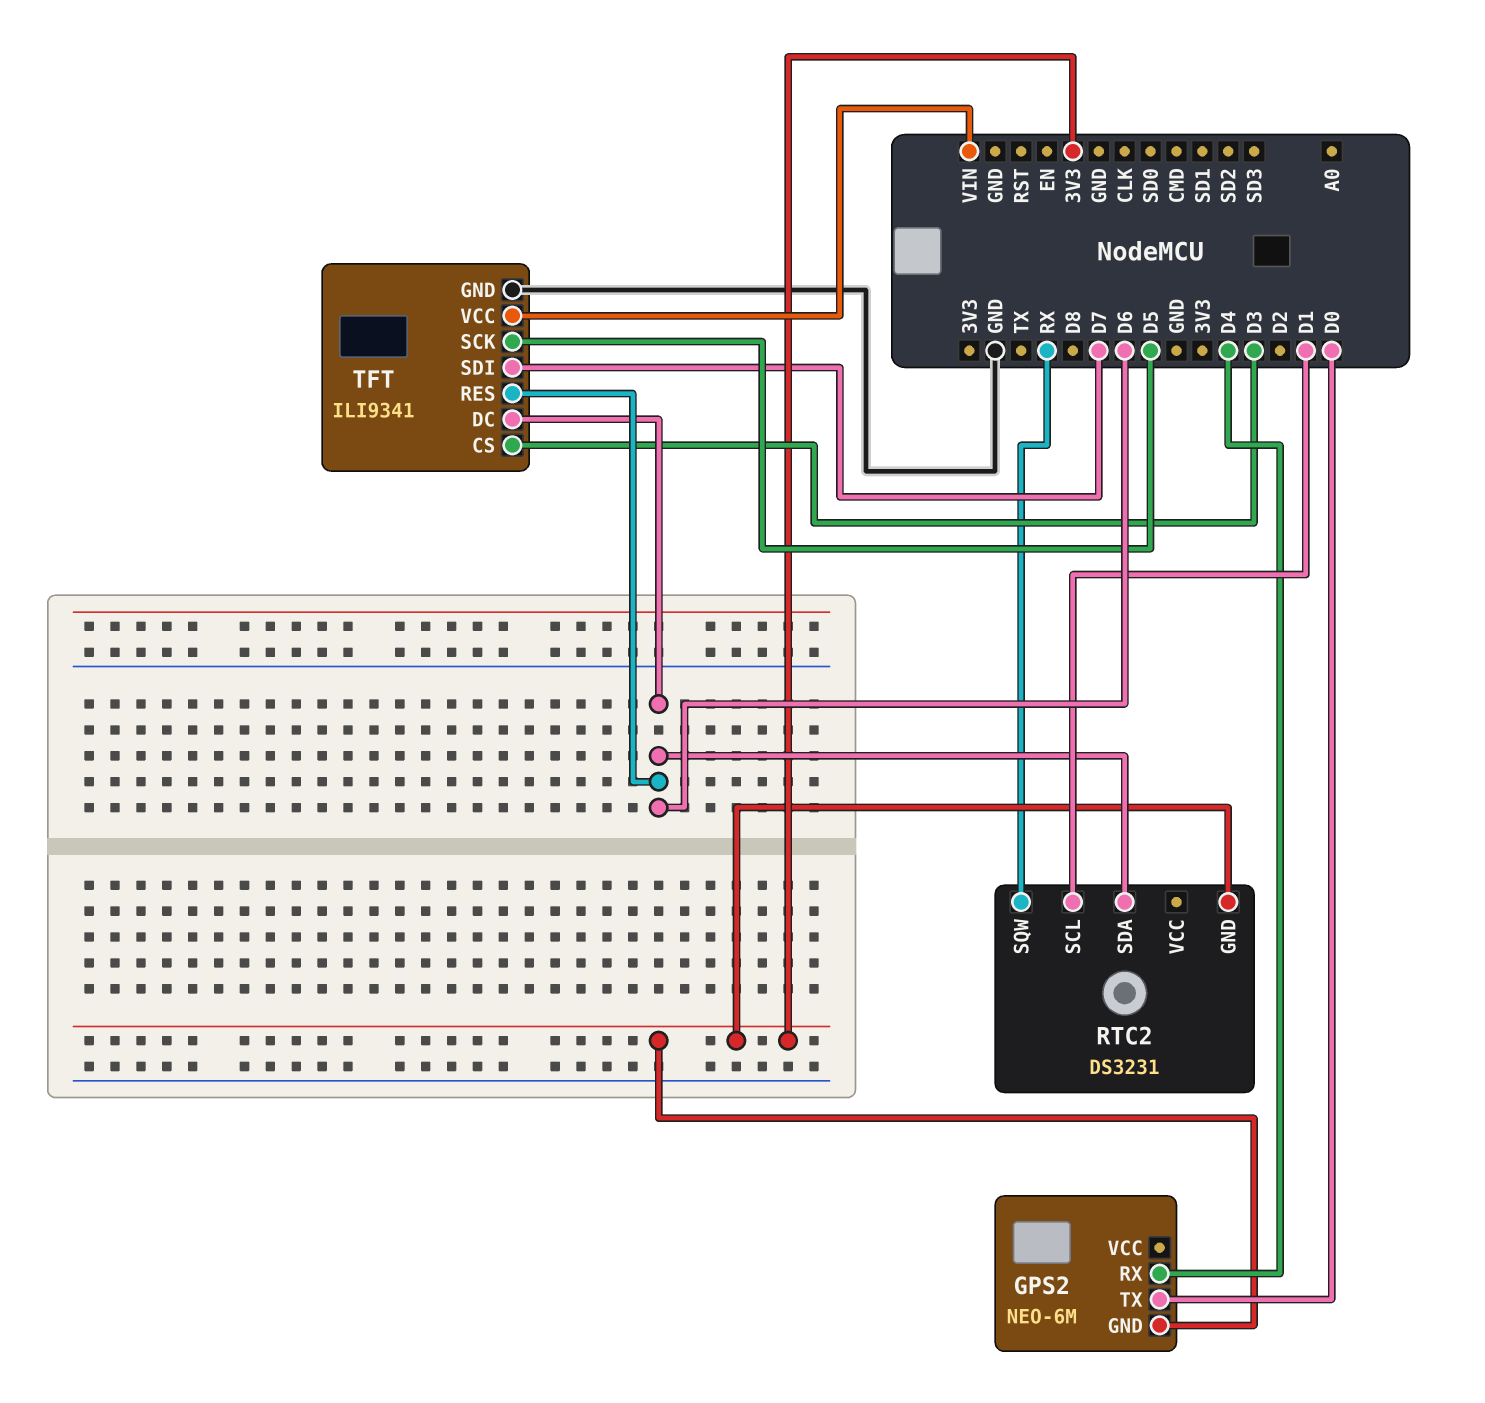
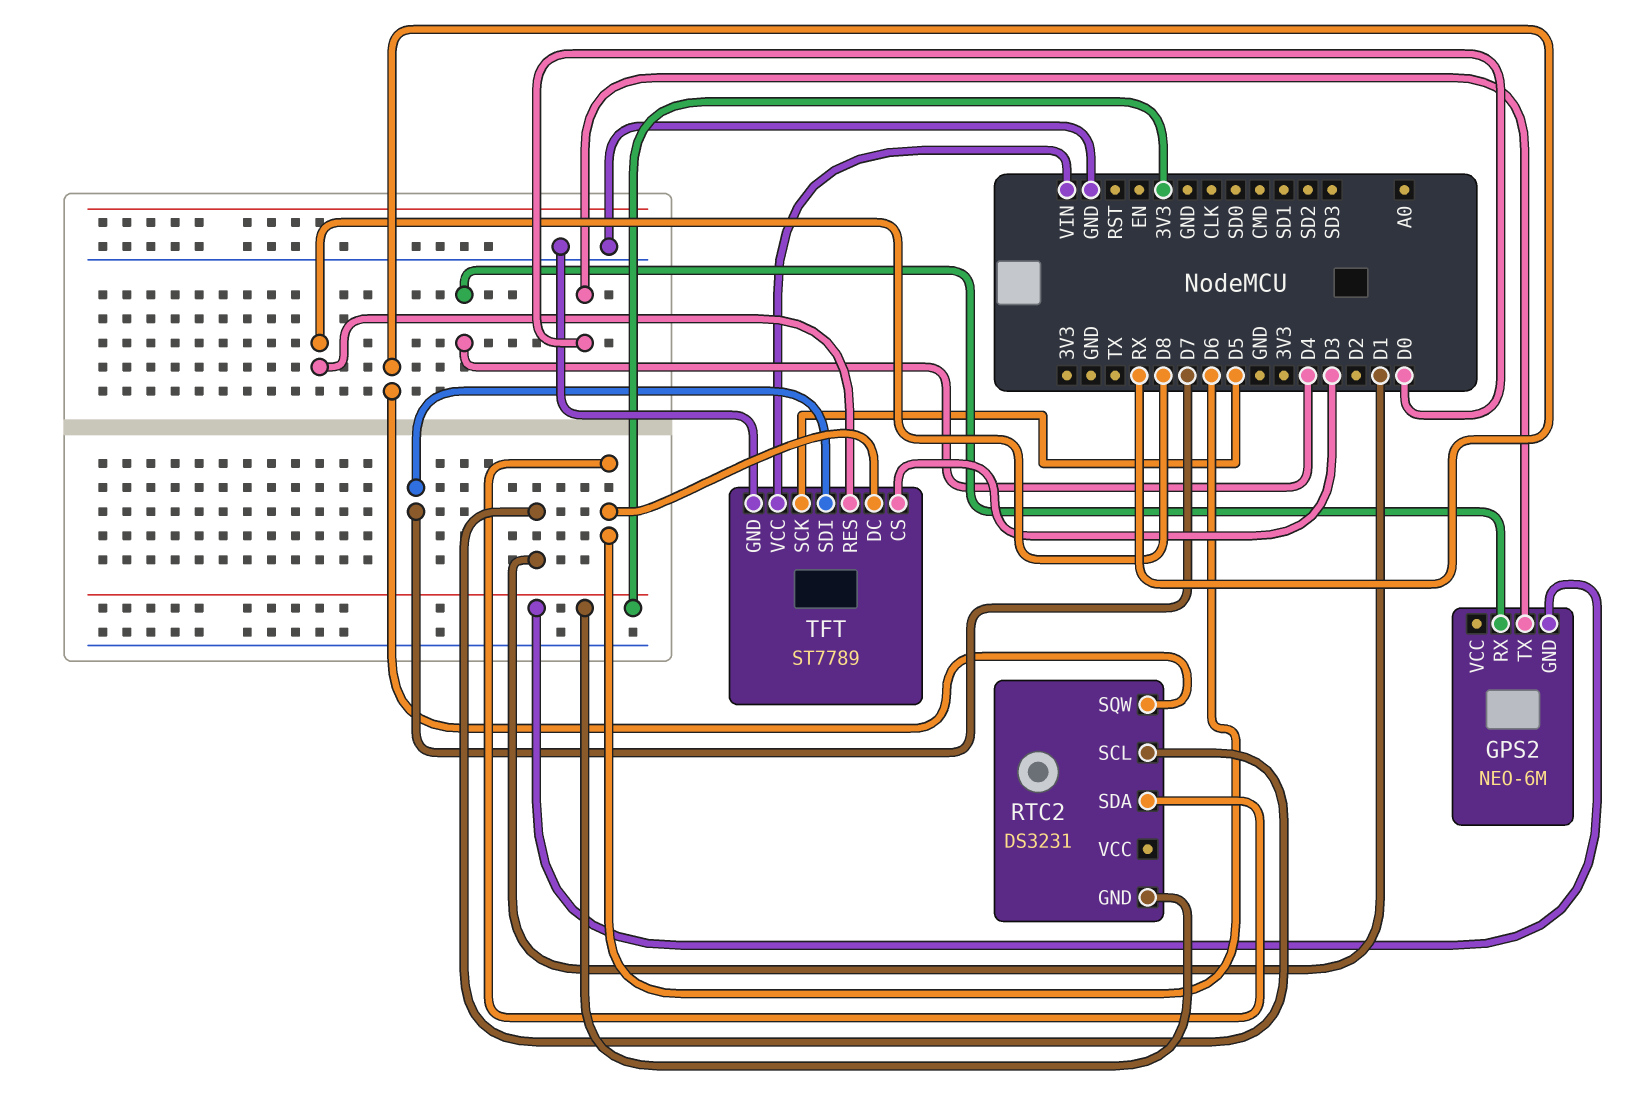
TFT: ILI9341 -> ST7789
TFT pin RES: D6 -> D8

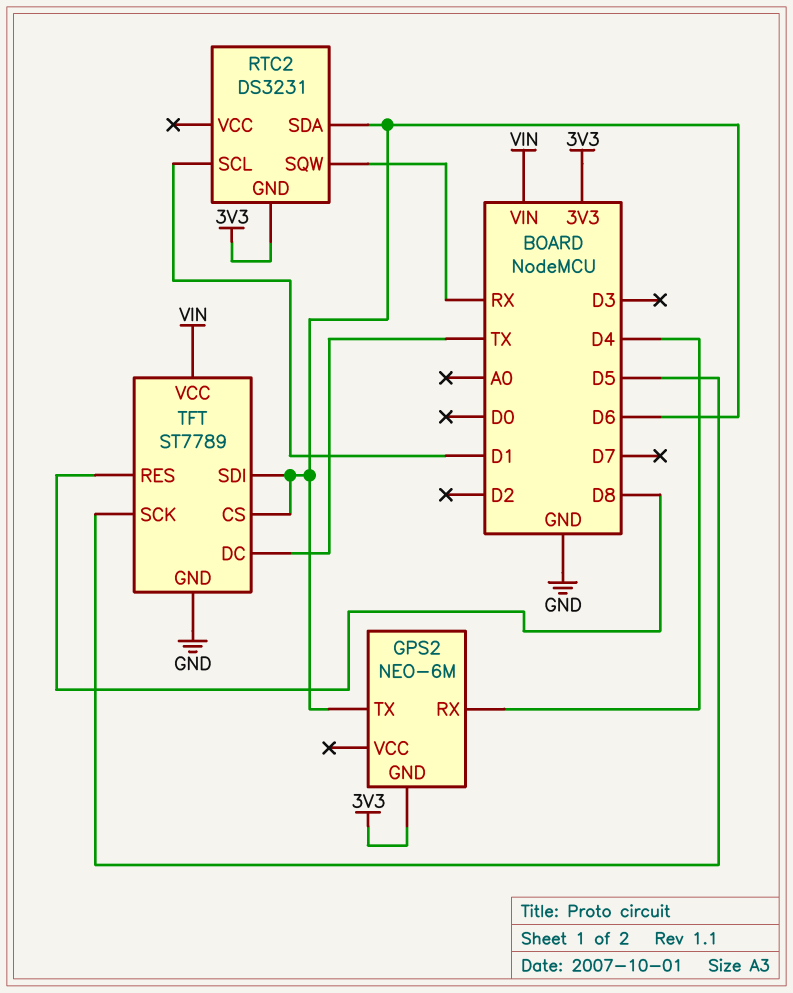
GPS2 pin TX: D0 -> D6
TFT pin CS: D3 -> D6
TFT pin DC: D6 -> TX
TFT pin SDI: D7 -> D6

